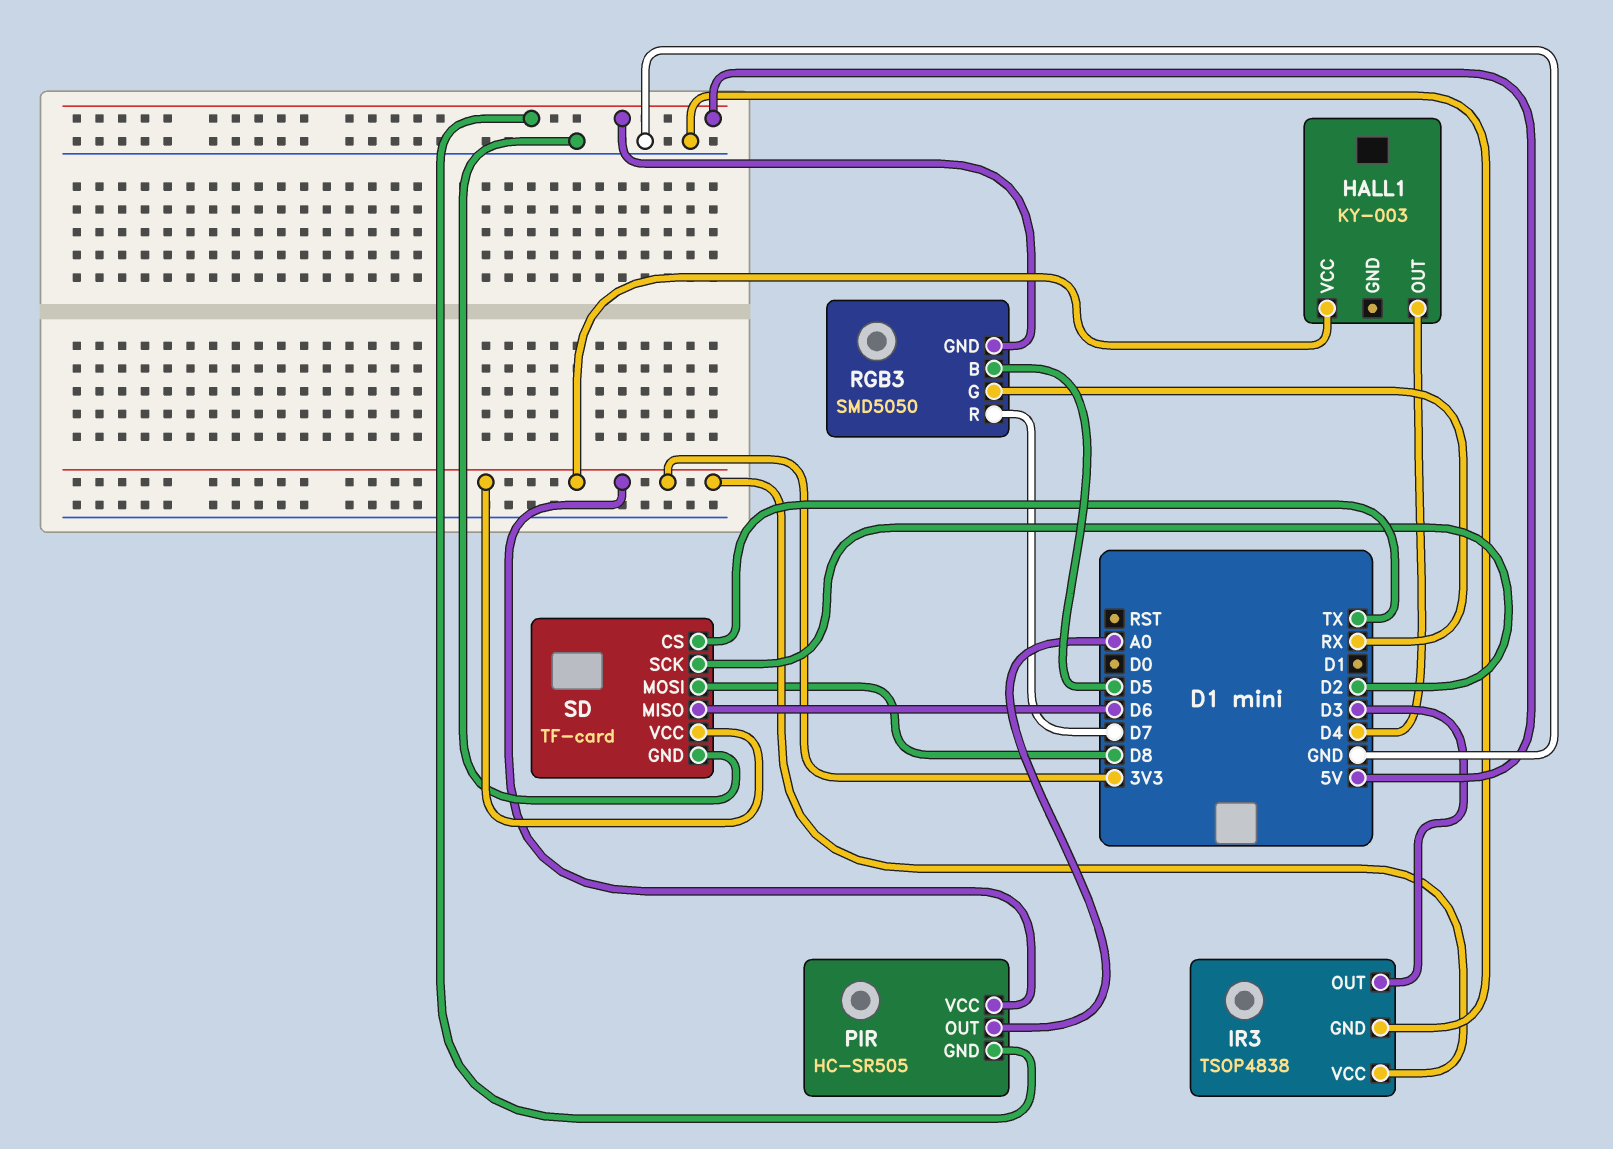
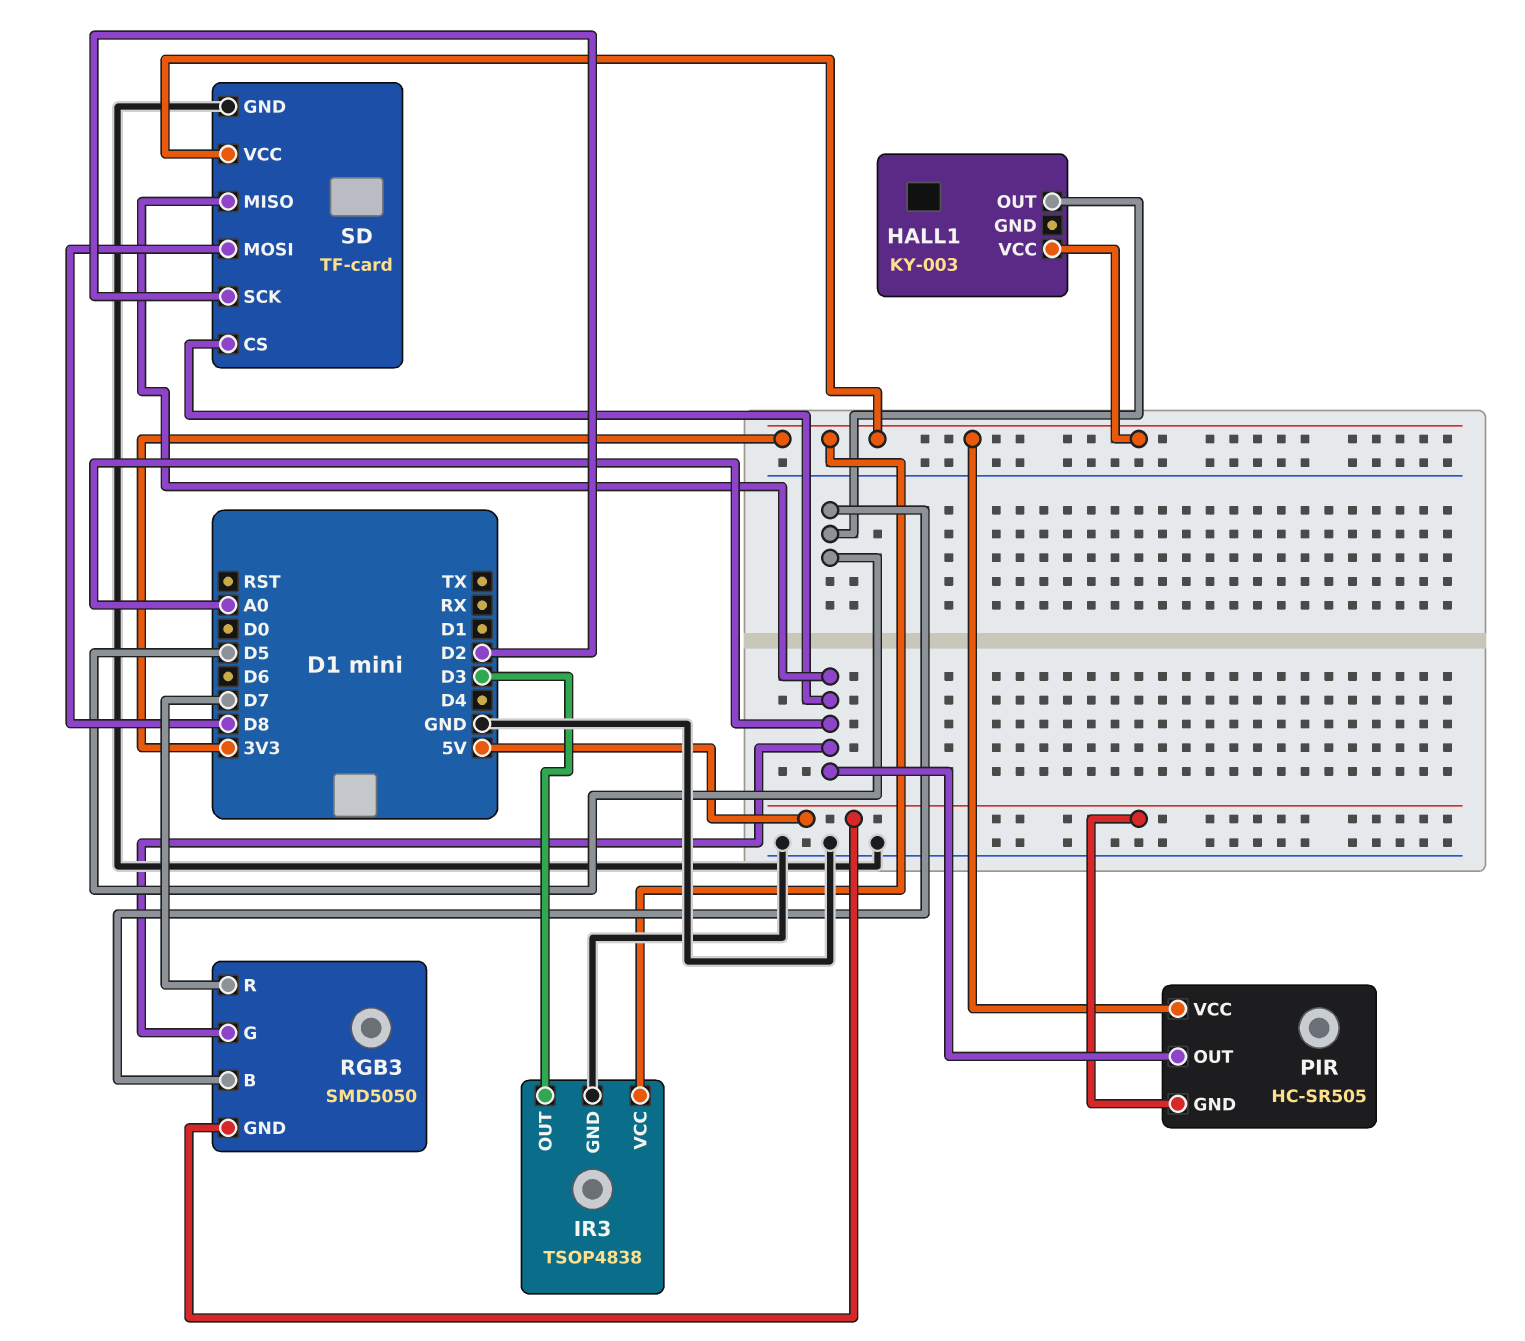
HALL1 pin OUT: D4 -> D5
RGB3 pin G: RX -> A0
SD pin CS: TX -> A0
SD pin MISO: D6 -> A0

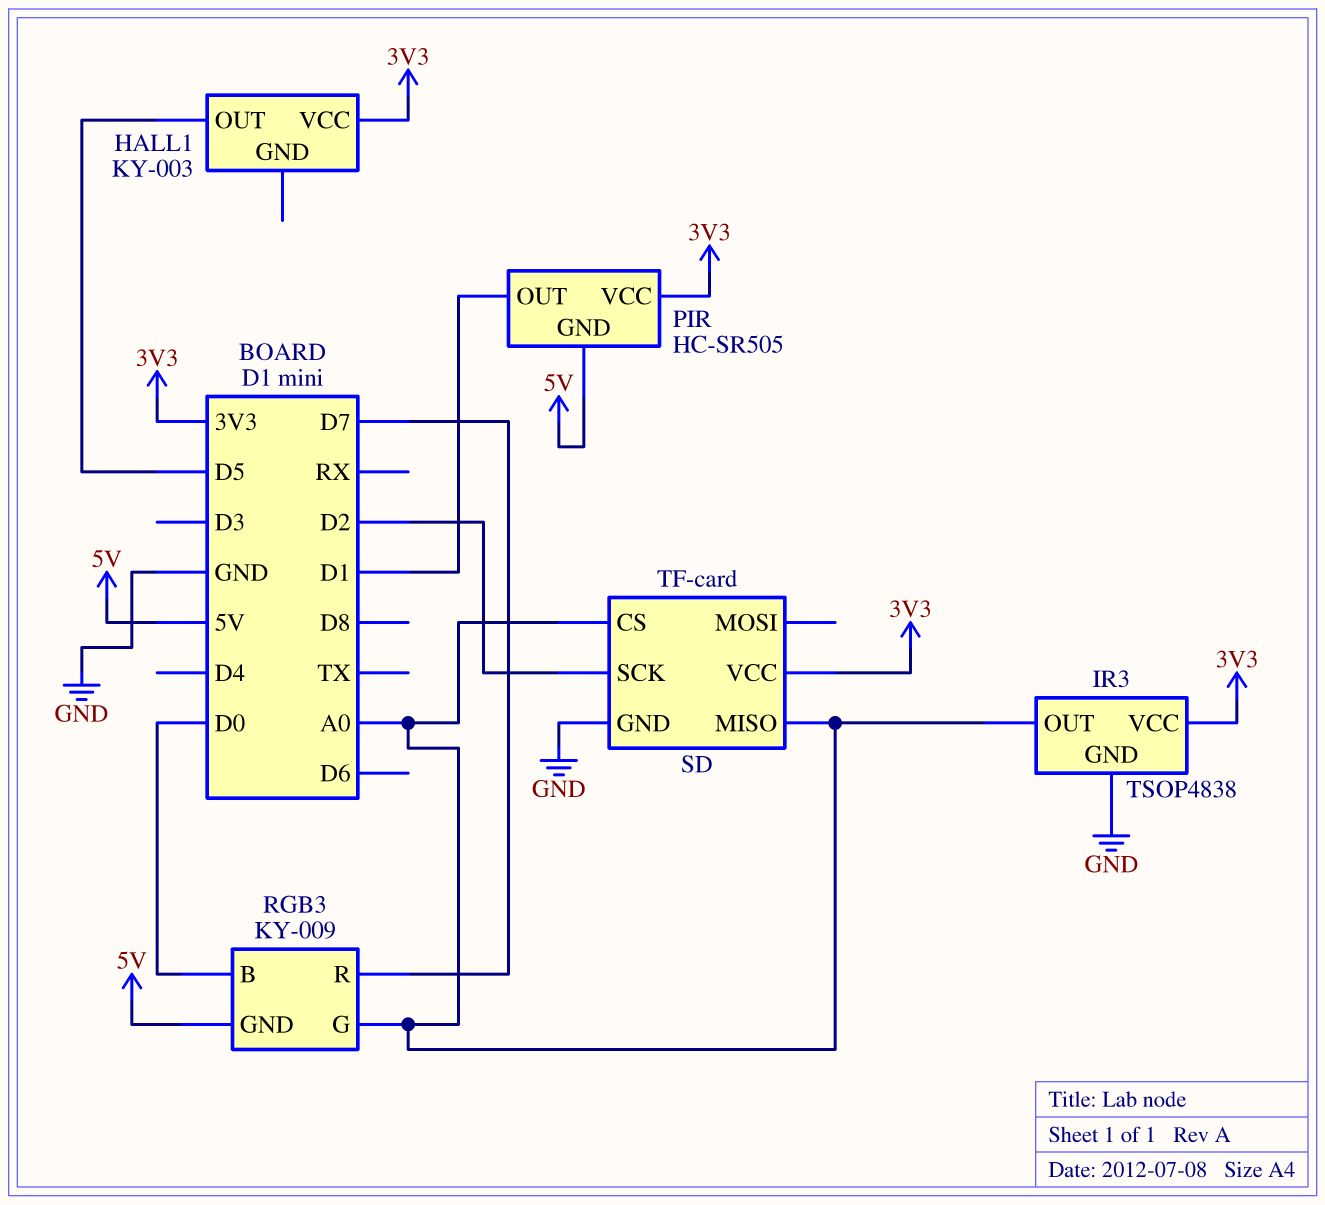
IR3 pin OUT: D3 -> A0
PIR pin OUT: A0 -> D1
RGB3: SMD5050 -> KY-009
RGB3 pin B: D5 -> D0
SD pin MOSI: D8 -> none

